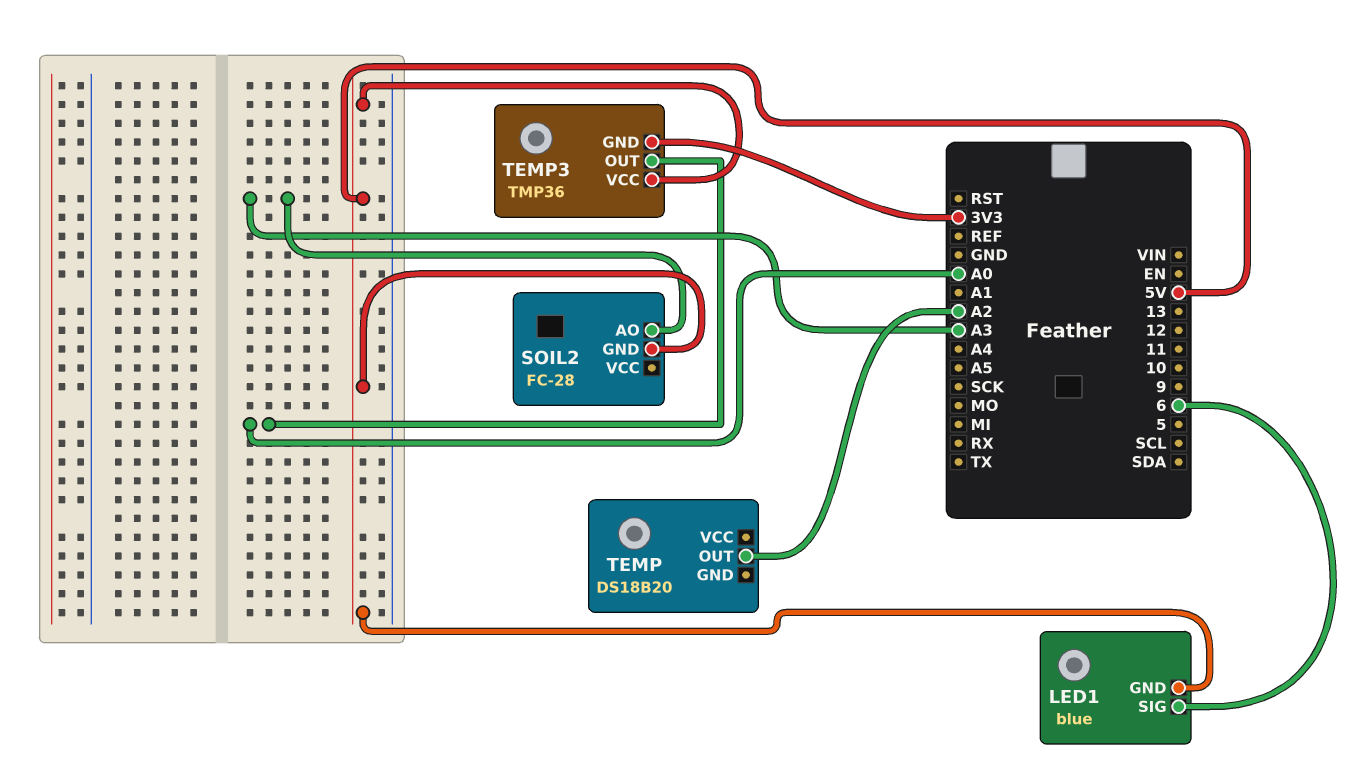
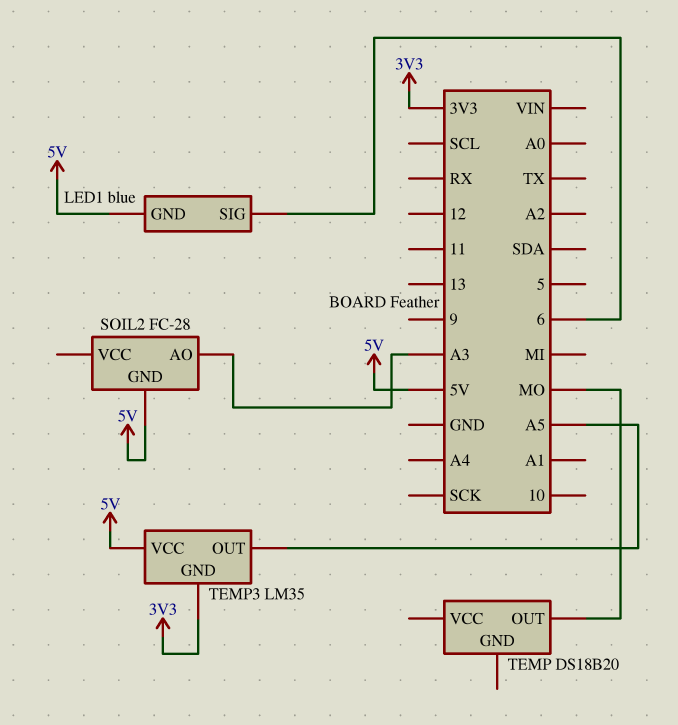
TEMP pin OUT: A2 -> MO
TEMP3: TMP36 -> LM35
TEMP3 pin OUT: A0 -> A5

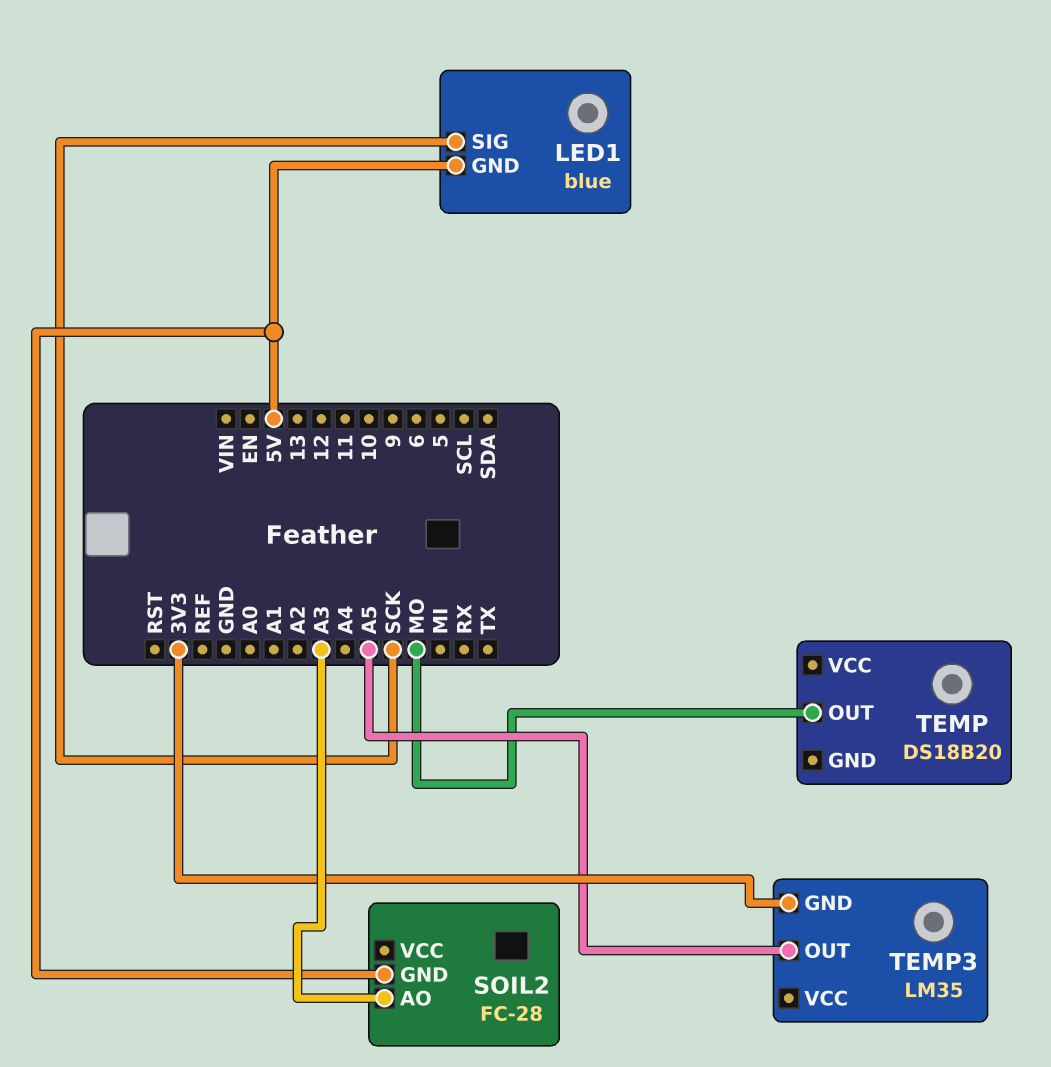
LED1 pin SIG: 6 -> SCK
TEMP3 pin VCC: 5V -> none

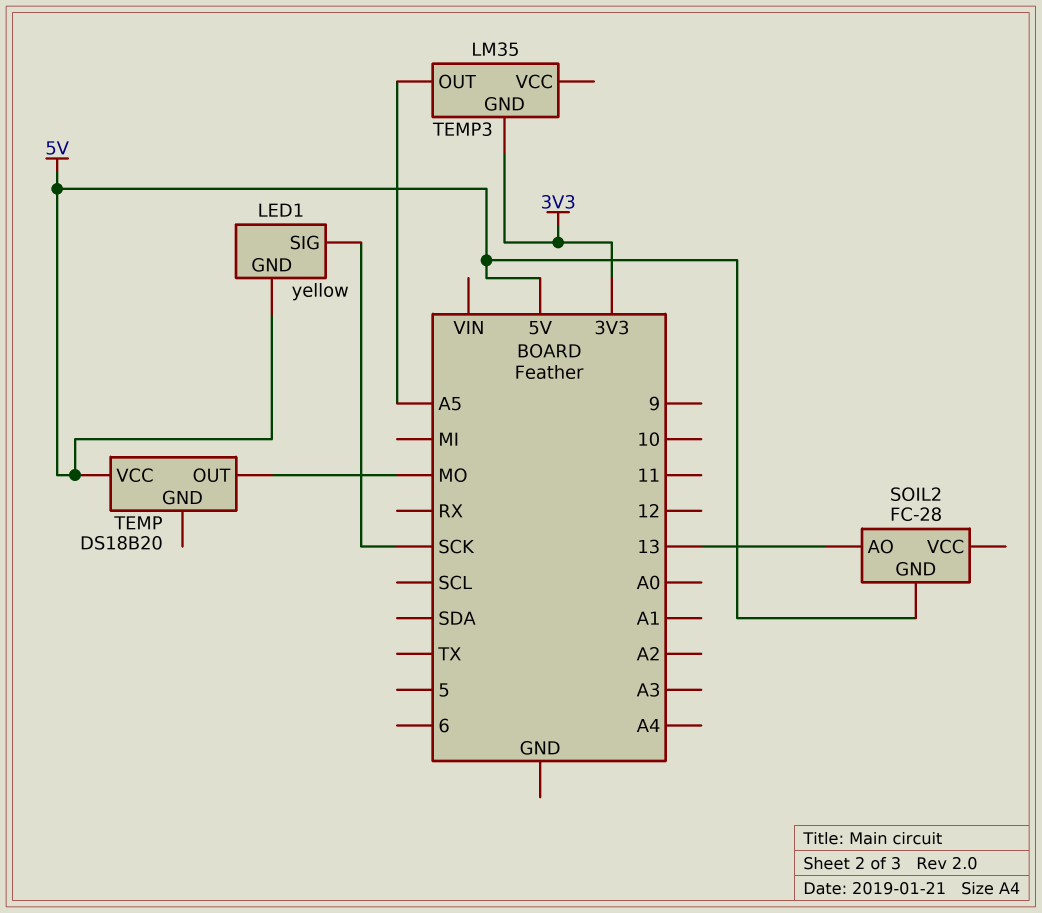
LED1: blue -> yellow
SOIL2 pin AO: A3 -> 13
TEMP pin VCC: none -> 5V

